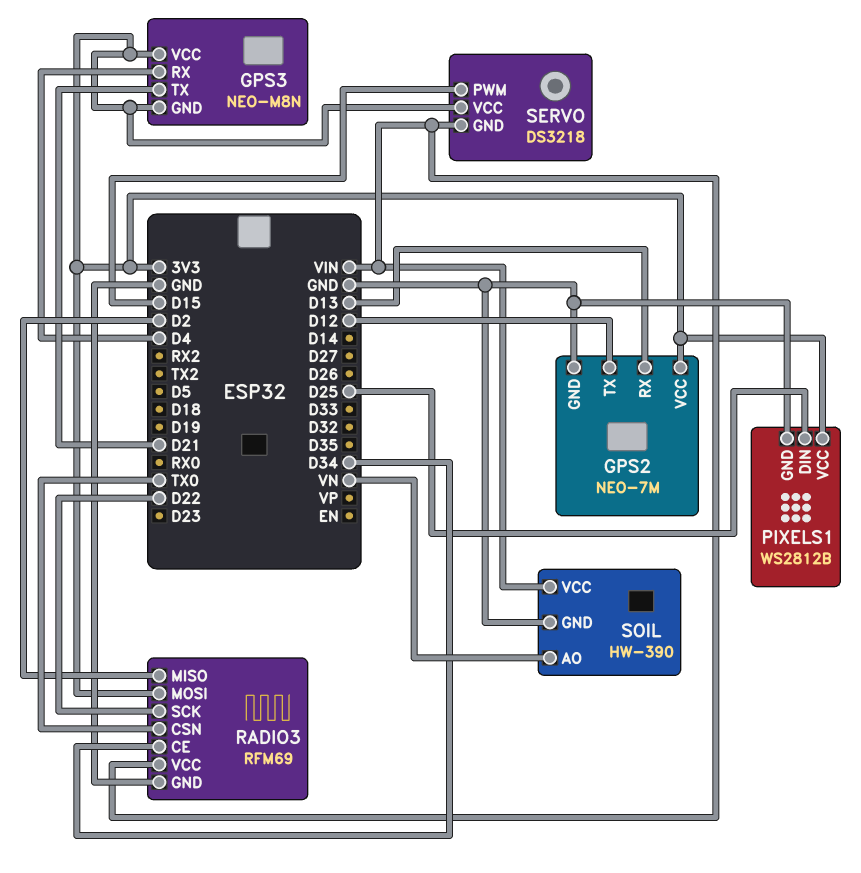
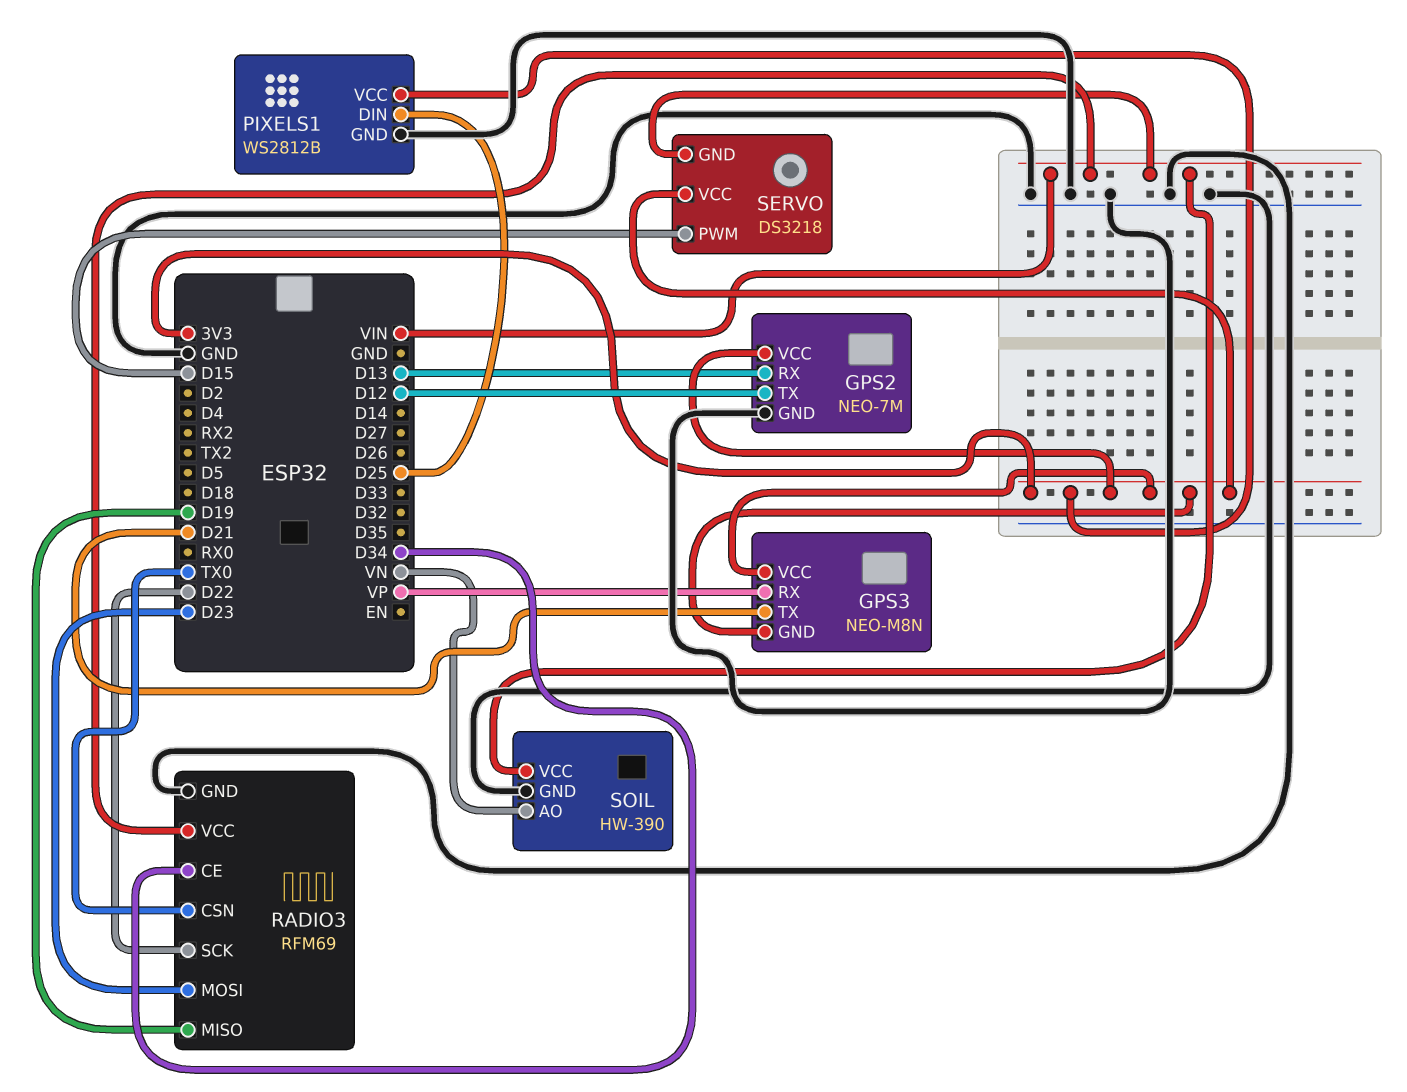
GPS3 pin RX: D4 -> VP
RADIO3 pin MISO: D2 -> D19
RADIO3 pin MOSI: 3V3 -> D23

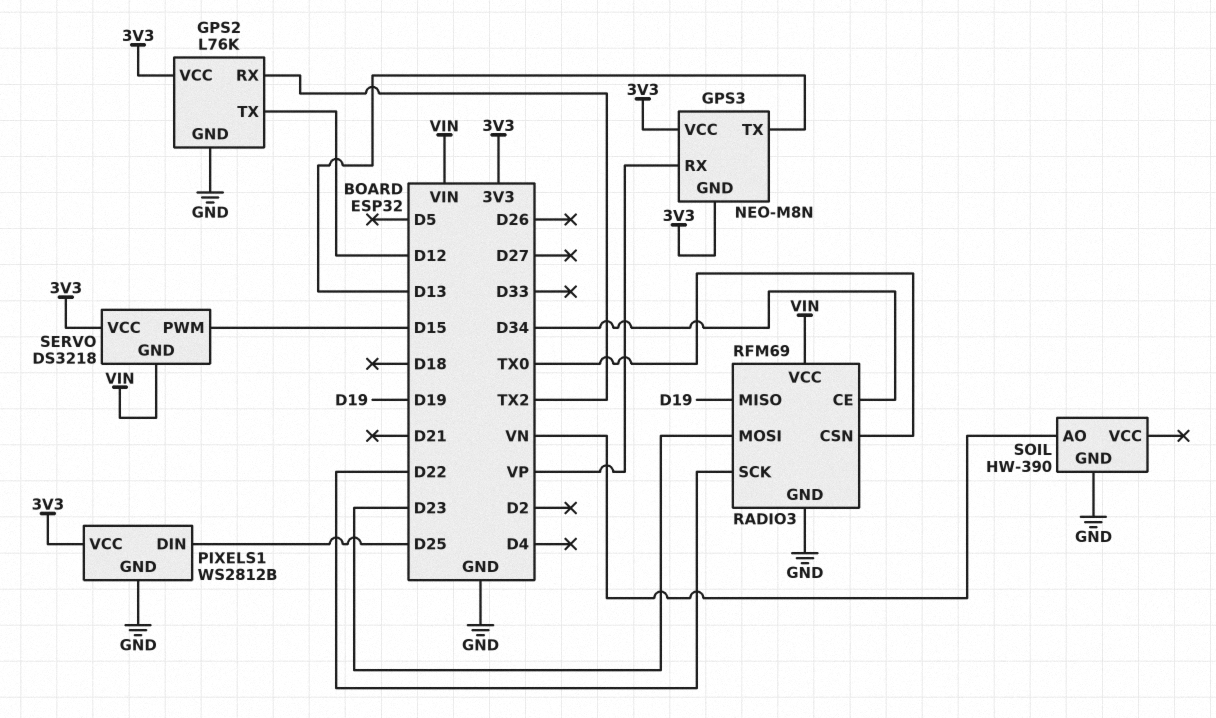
GPS2: NEO-7M -> L76K
GPS2 pin RX: D13 -> TX2
GPS3 pin TX: D21 -> D13
SOIL pin VCC: VIN -> none

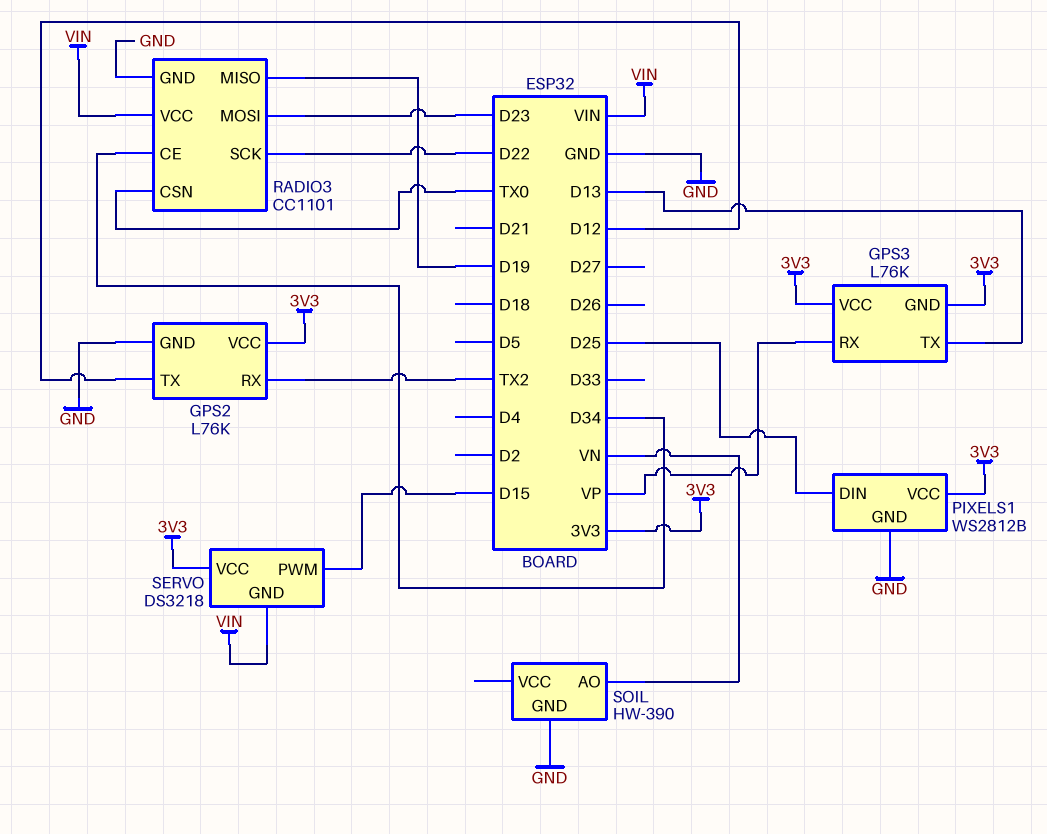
GPS3: NEO-M8N -> L76K
RADIO3: RFM69 -> CC1101

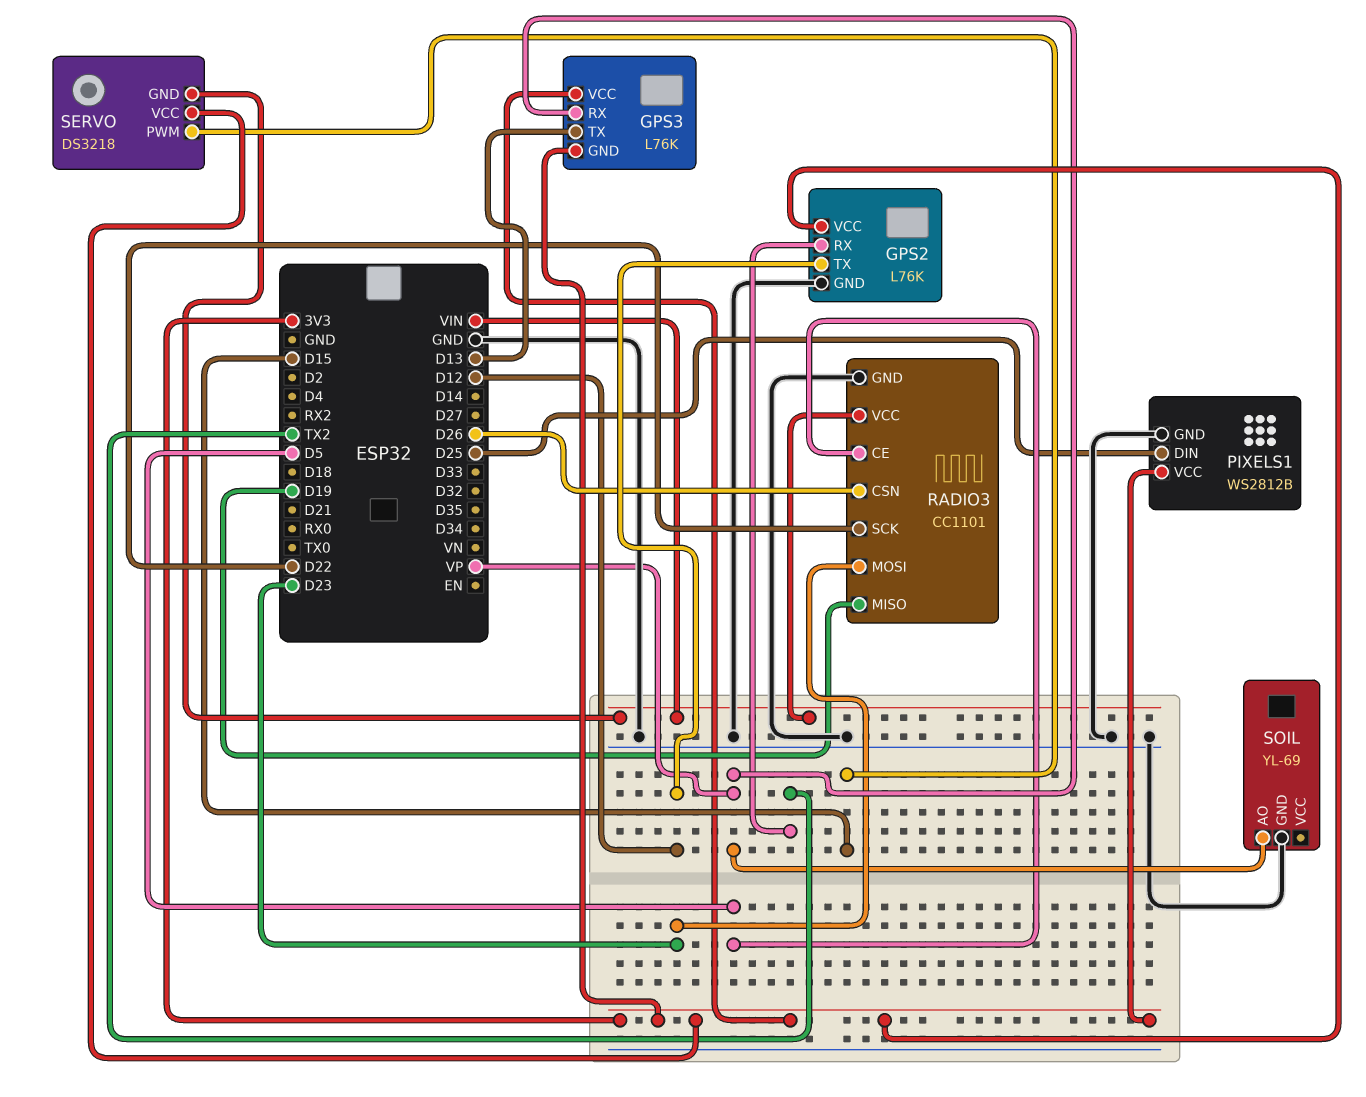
RADIO3 pin CE: D34 -> D5
RADIO3 pin CSN: TX0 -> D26
SOIL: HW-390 -> YL-69
SOIL pin AO: VN -> VP

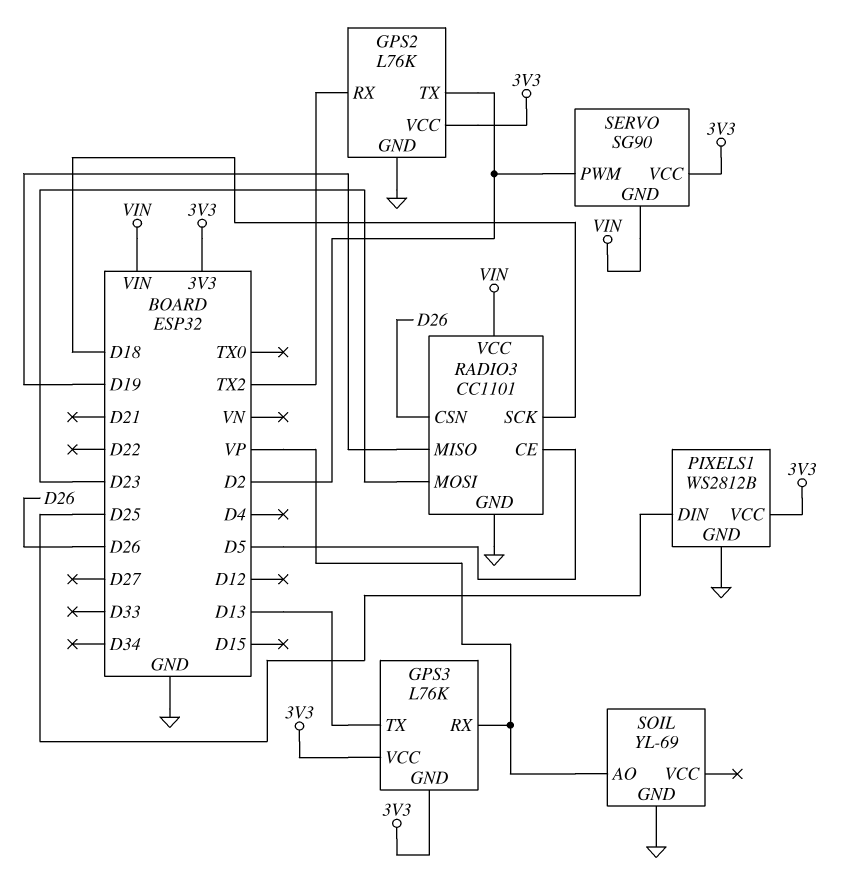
GPS2 pin TX: D12 -> D2
RADIO3 pin SCK: D22 -> D18
SERVO: DS3218 -> SG90
SERVO pin PWM: D15 -> D2

